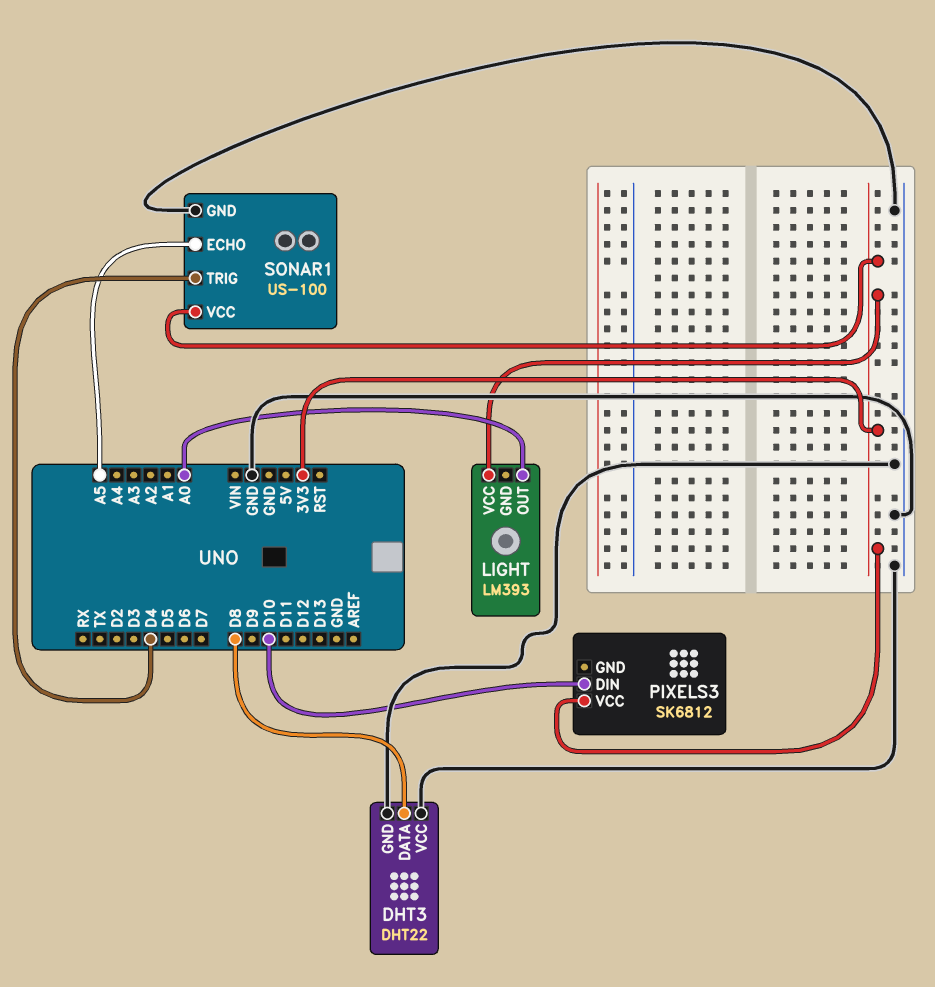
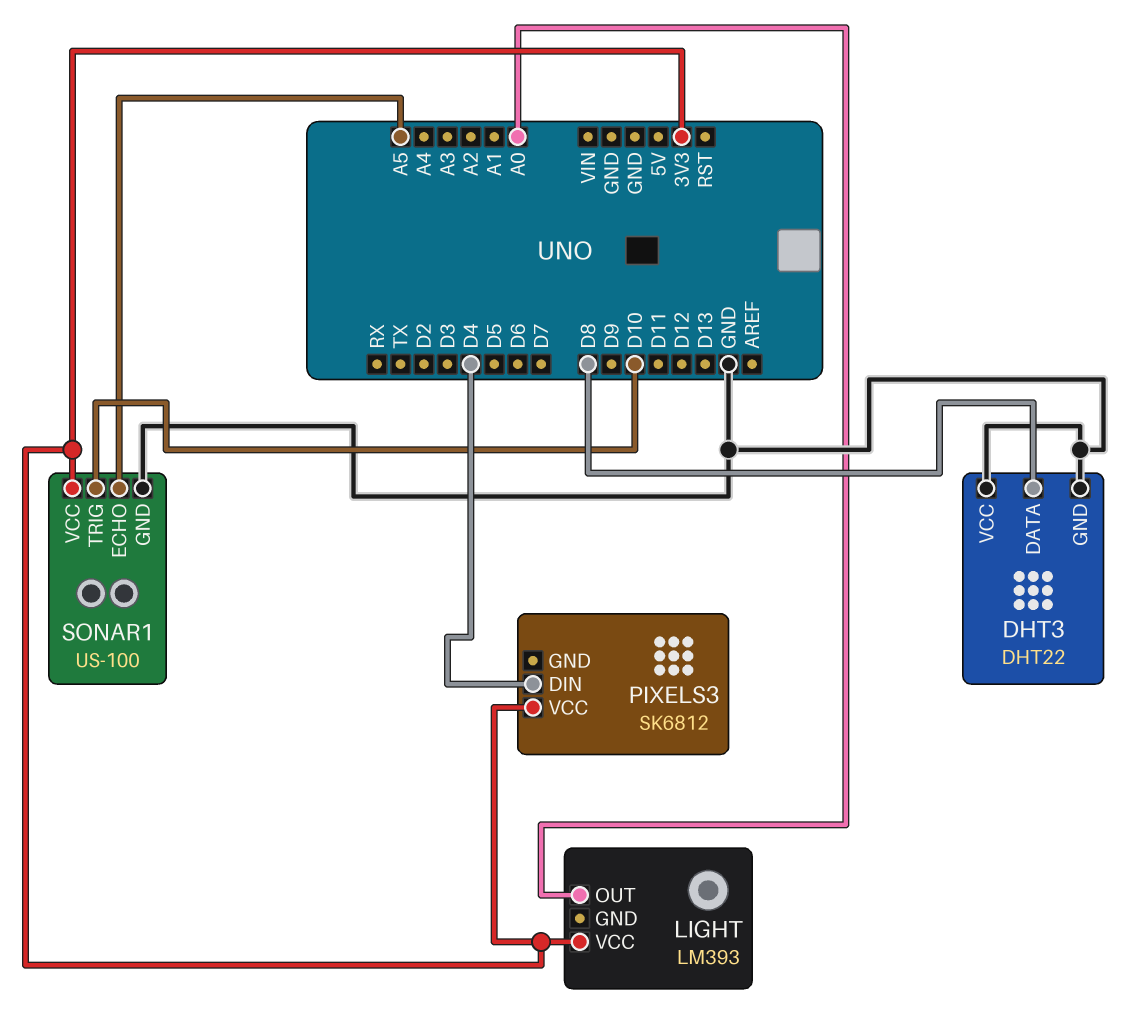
PIXELS3 pin DIN: D10 -> D4
SONAR1 pin TRIG: D4 -> D10

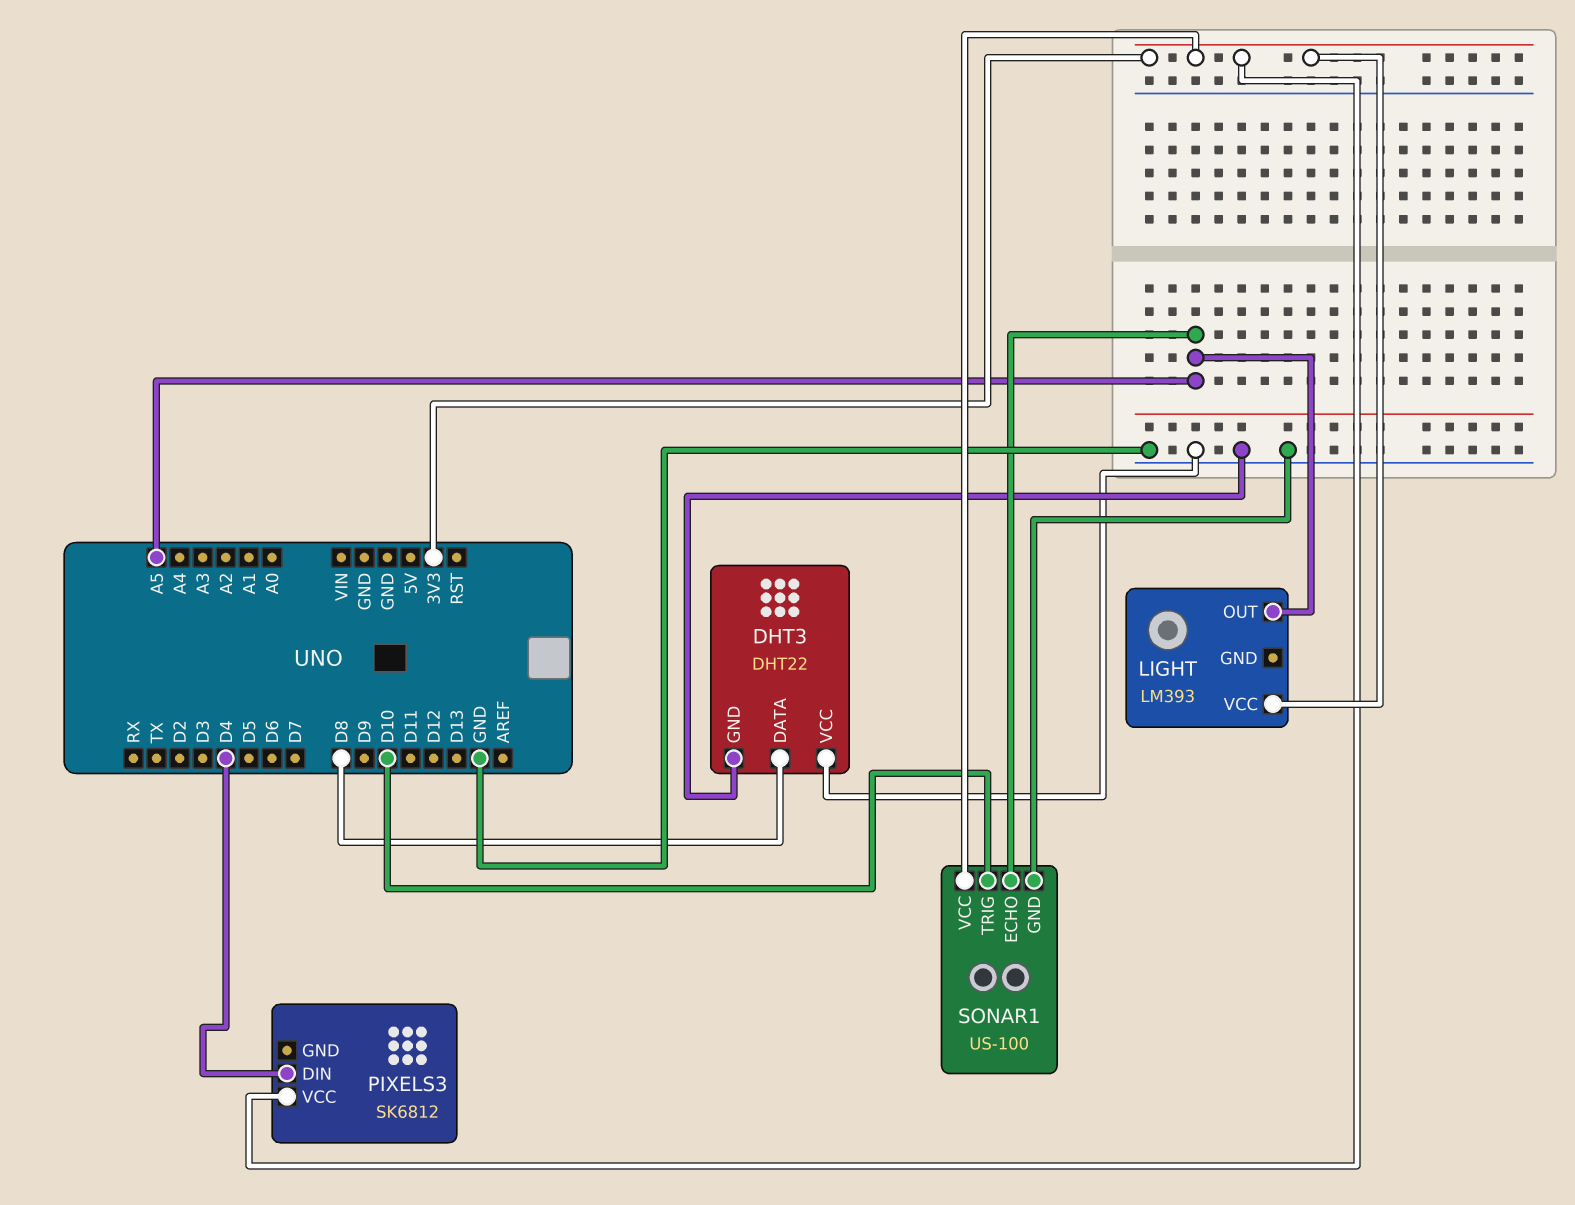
LIGHT pin OUT: A0 -> A5

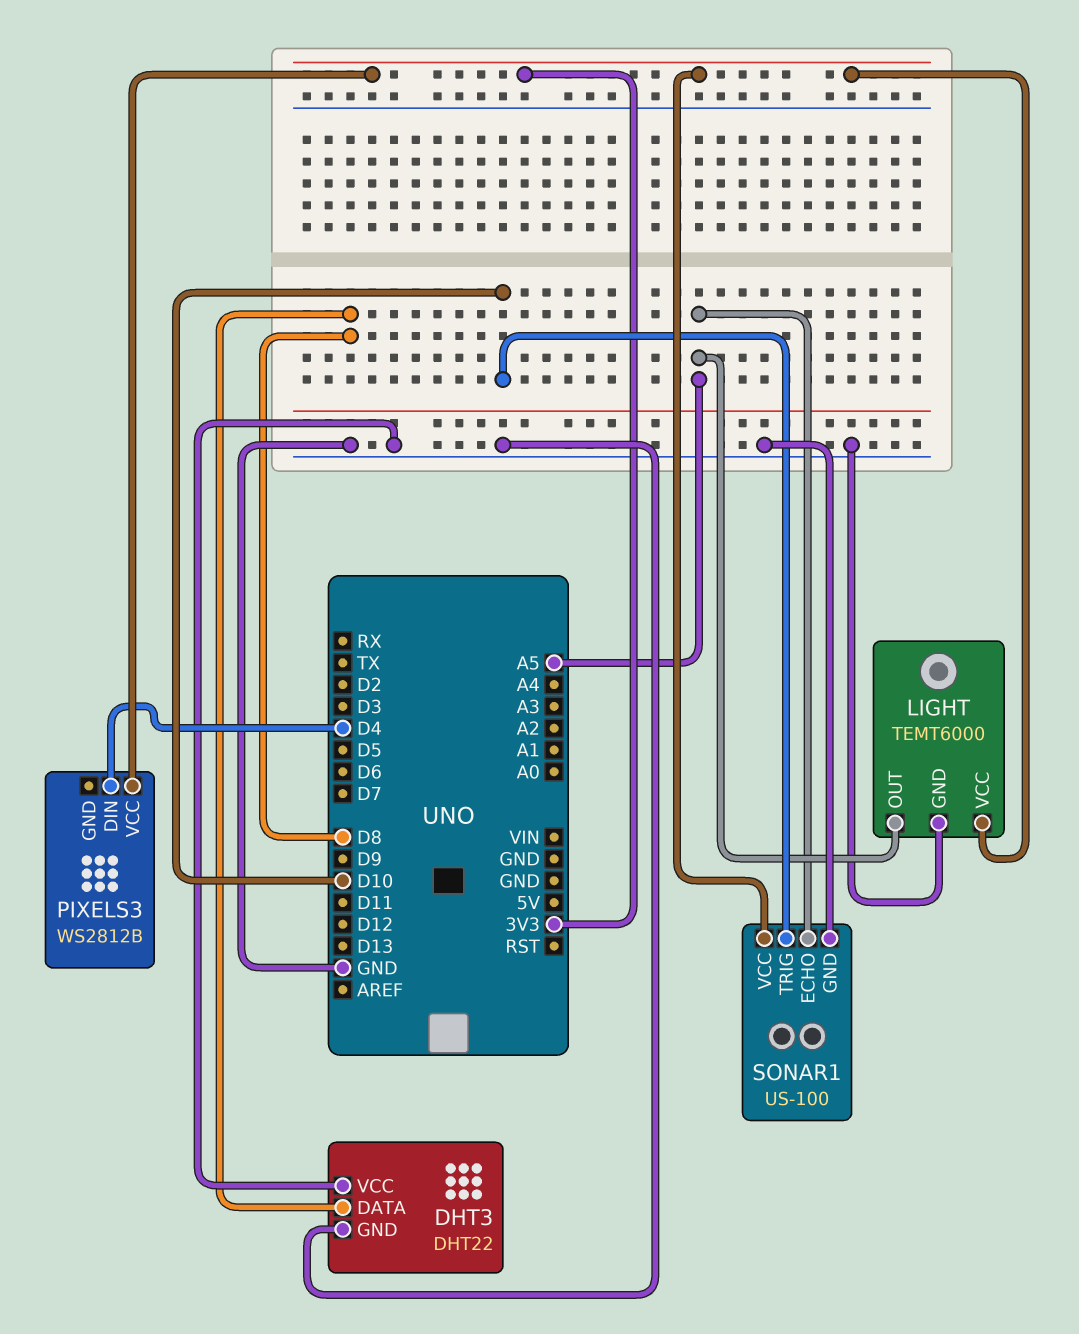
LIGHT: LM393 -> TEMT6000
LIGHT pin GND: none -> GND
PIXELS3: SK6812 -> WS2812B

